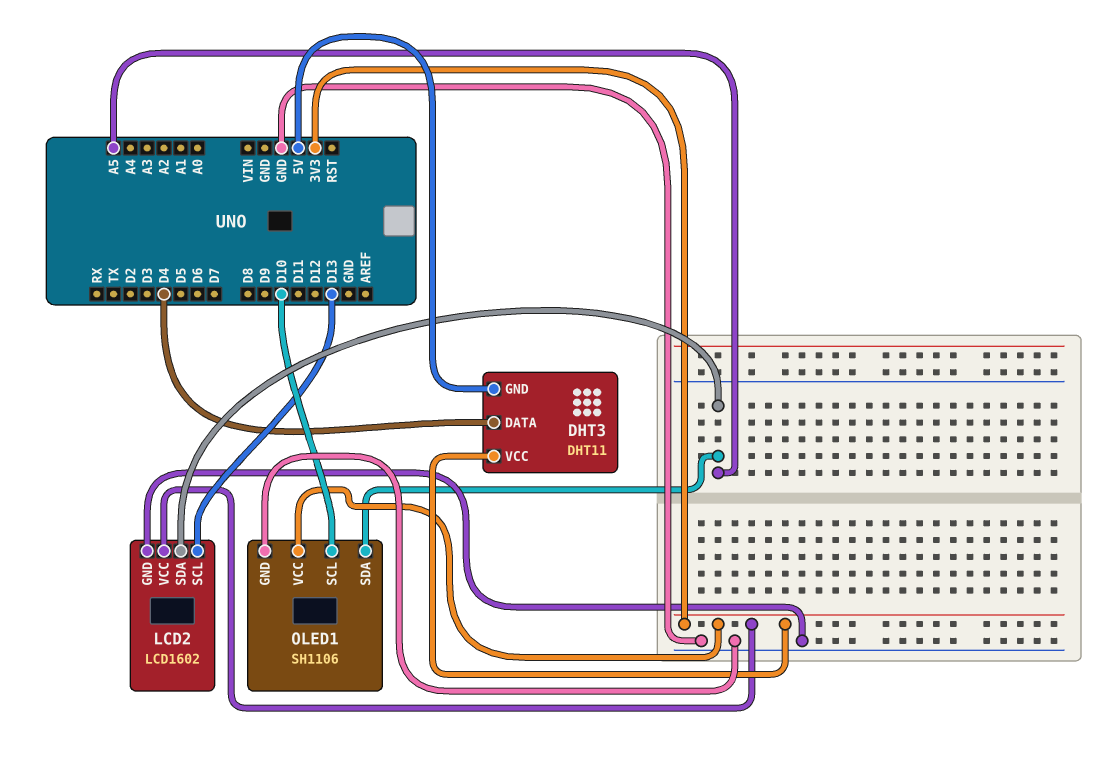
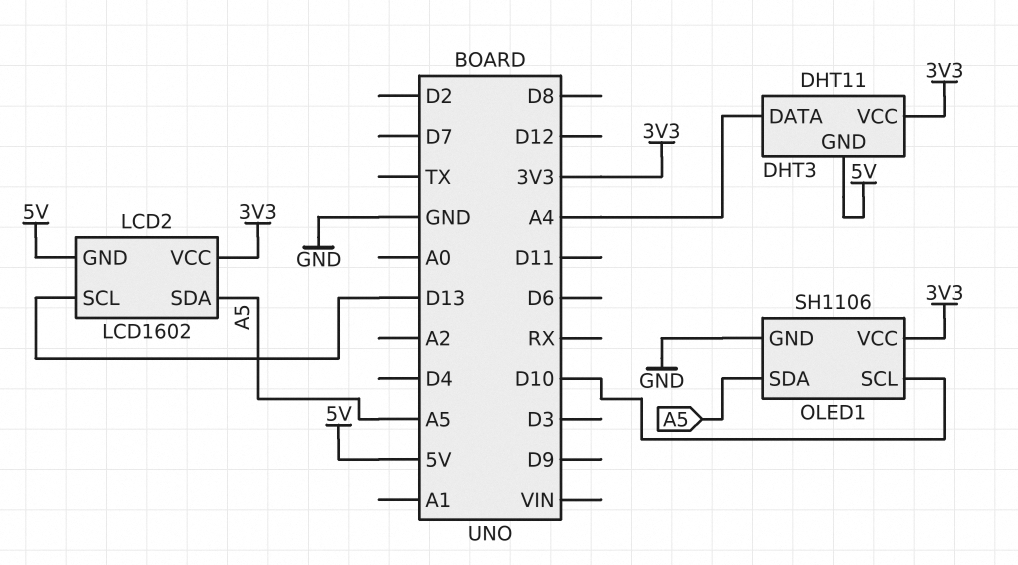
DHT3 pin DATA: D4 -> A4
LCD2 pin GND: GND -> 5V

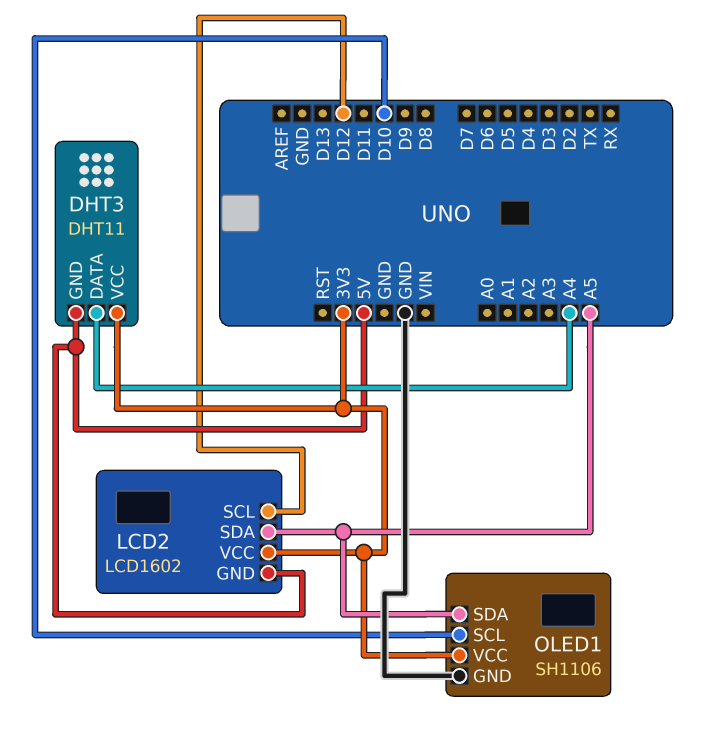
LCD2 pin SCL: D13 -> D12

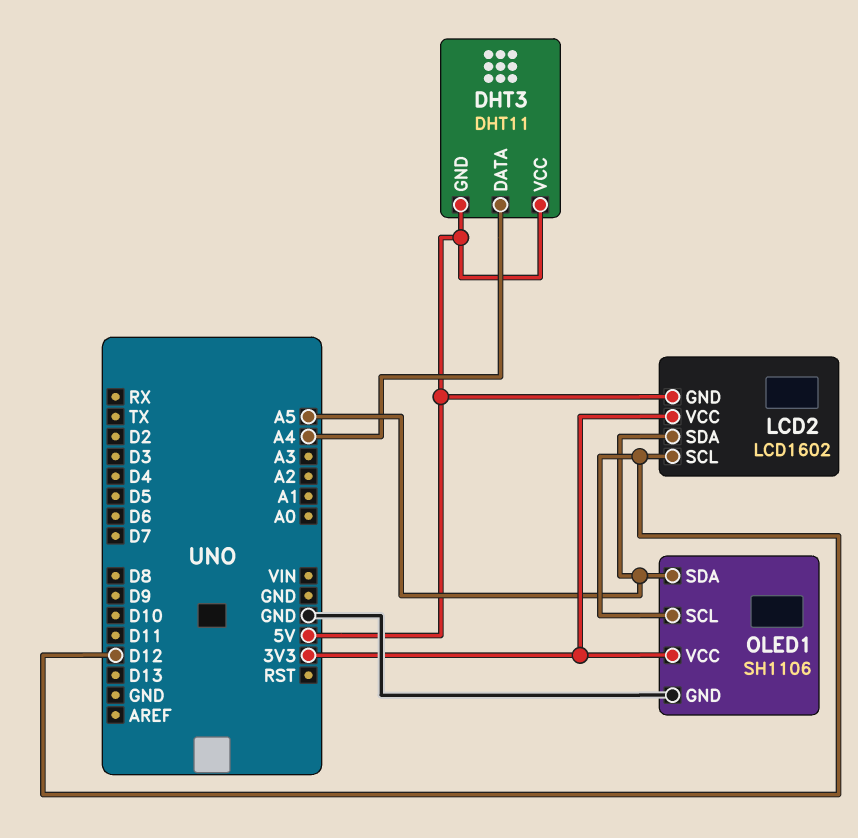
DHT3 pin VCC: 3V3 -> 5V
OLED1 pin SCL: D10 -> D12

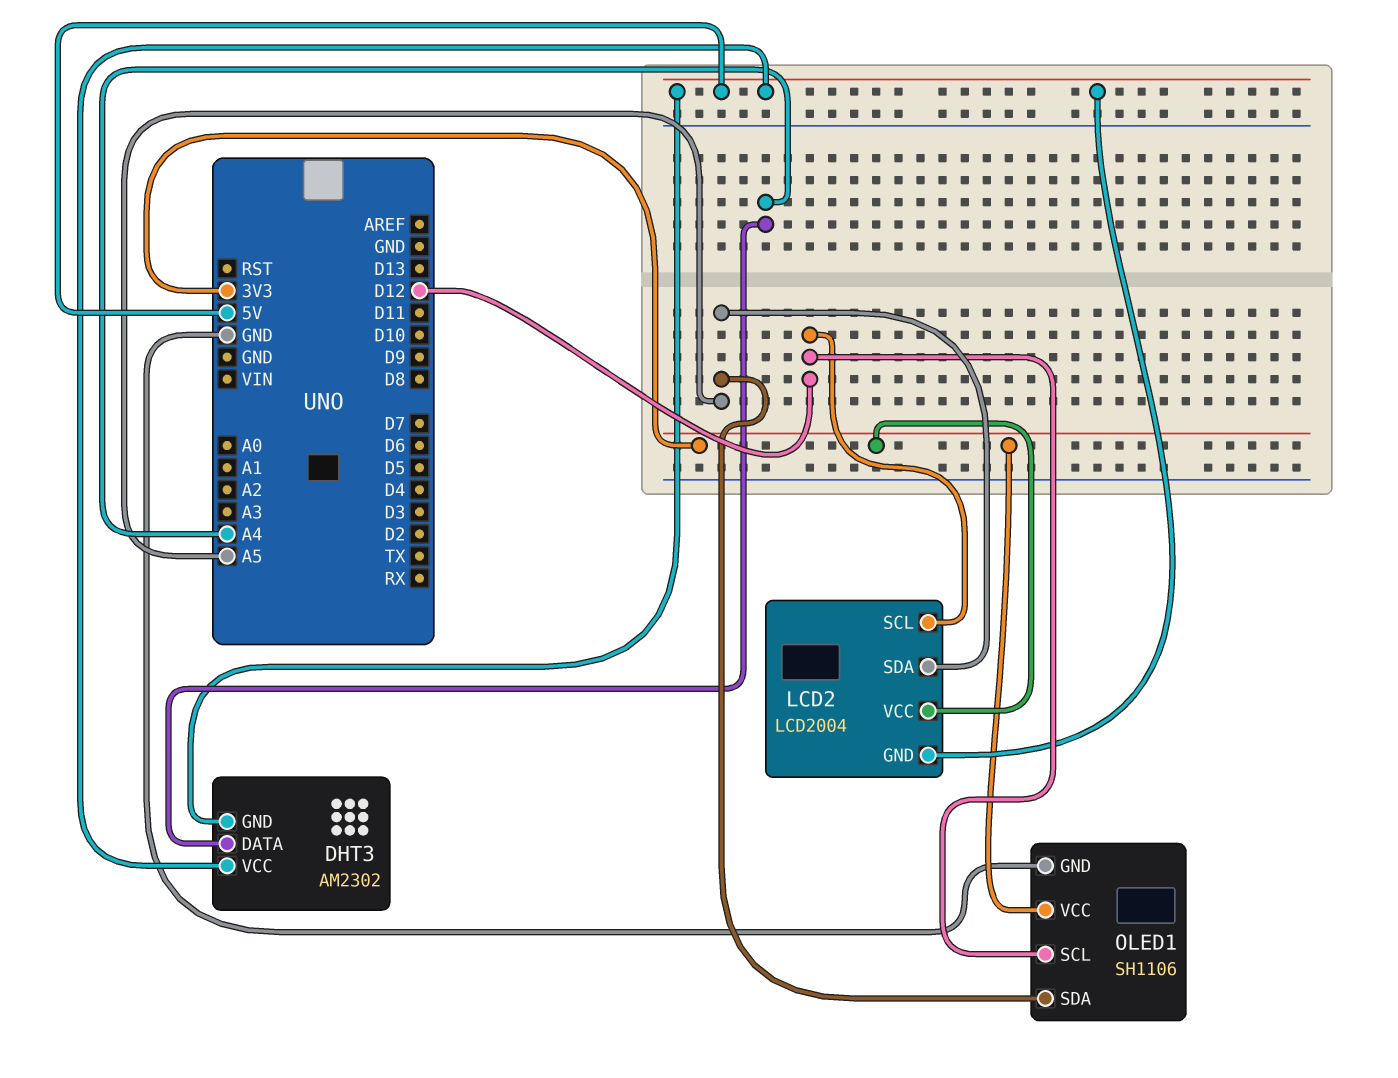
DHT3: DHT11 -> AM2302
LCD2: LCD1602 -> LCD2004

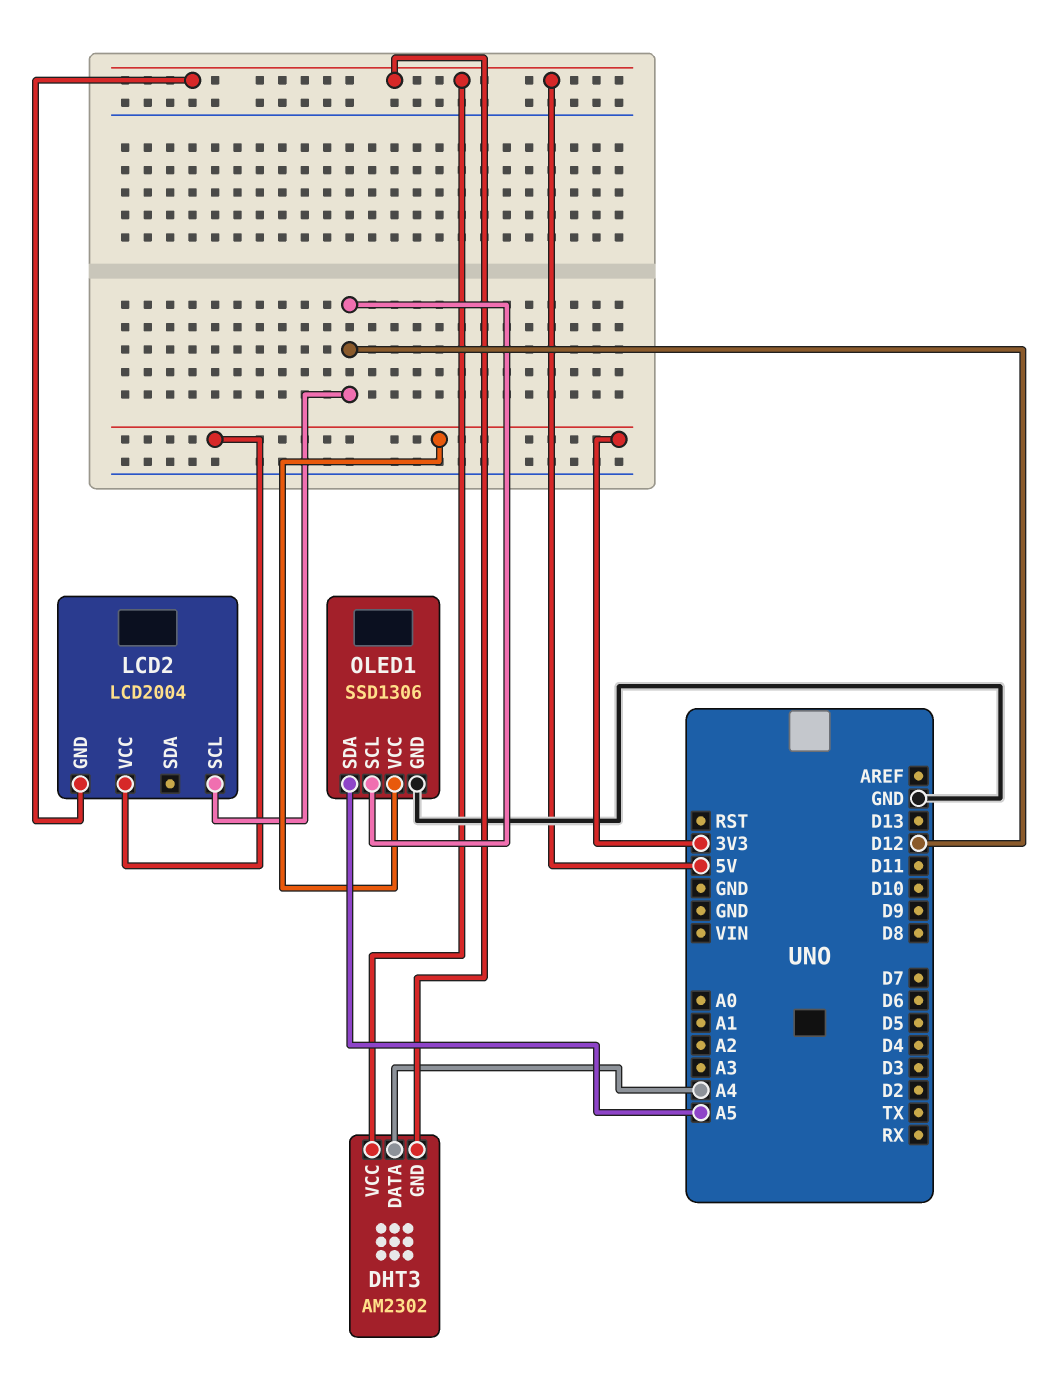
LCD2 pin SDA: A5 -> none
OLED1: SH1106 -> SSD1306

